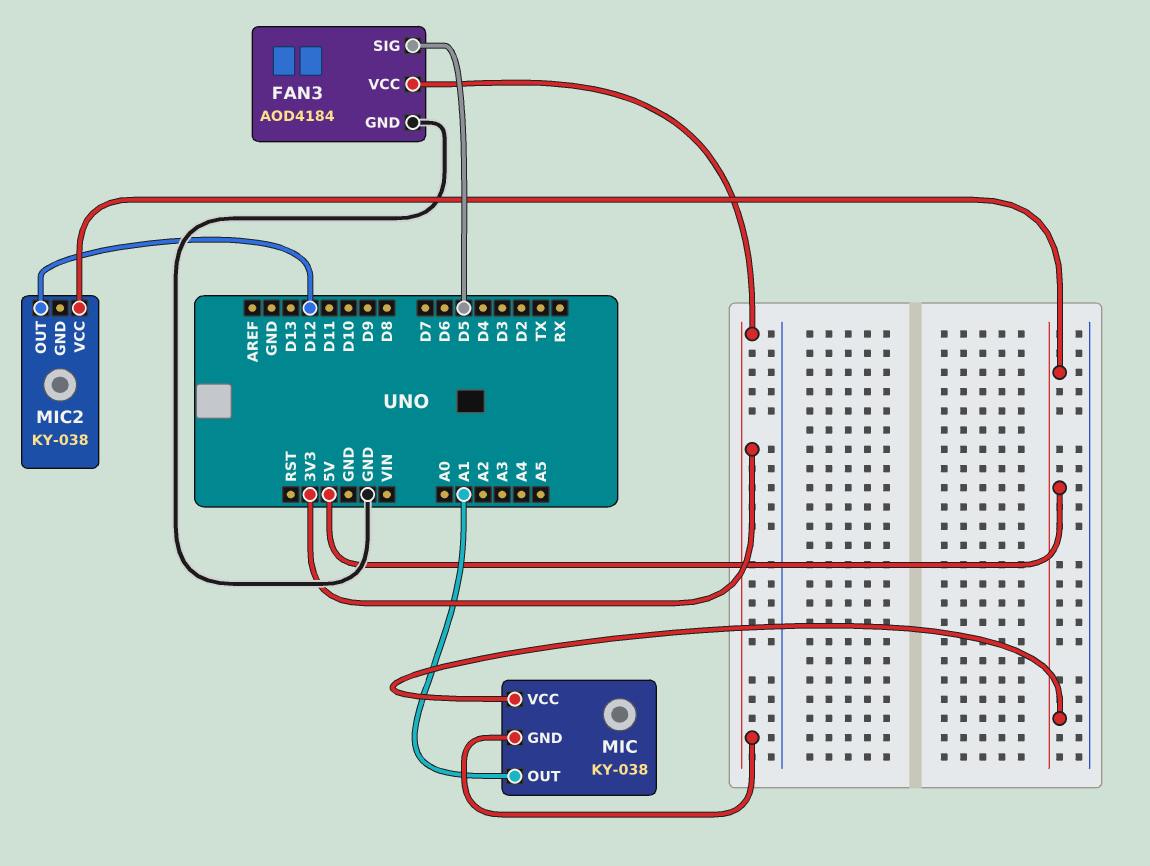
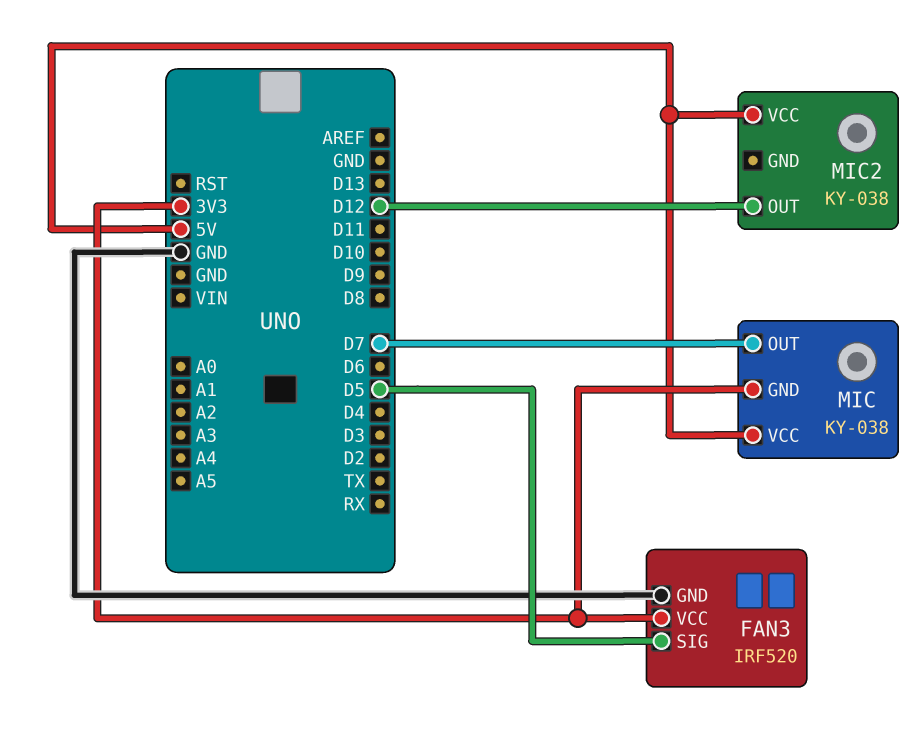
FAN3: AOD4184 -> IRF520
MIC pin OUT: A1 -> D7

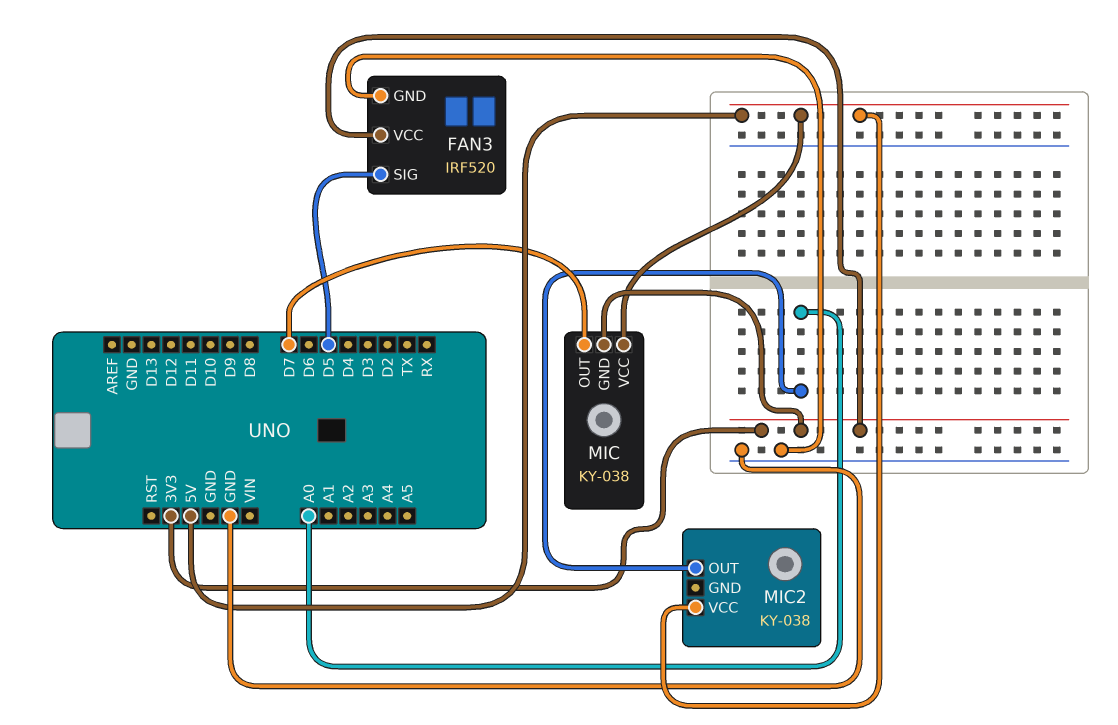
MIC2 pin OUT: D12 -> A0

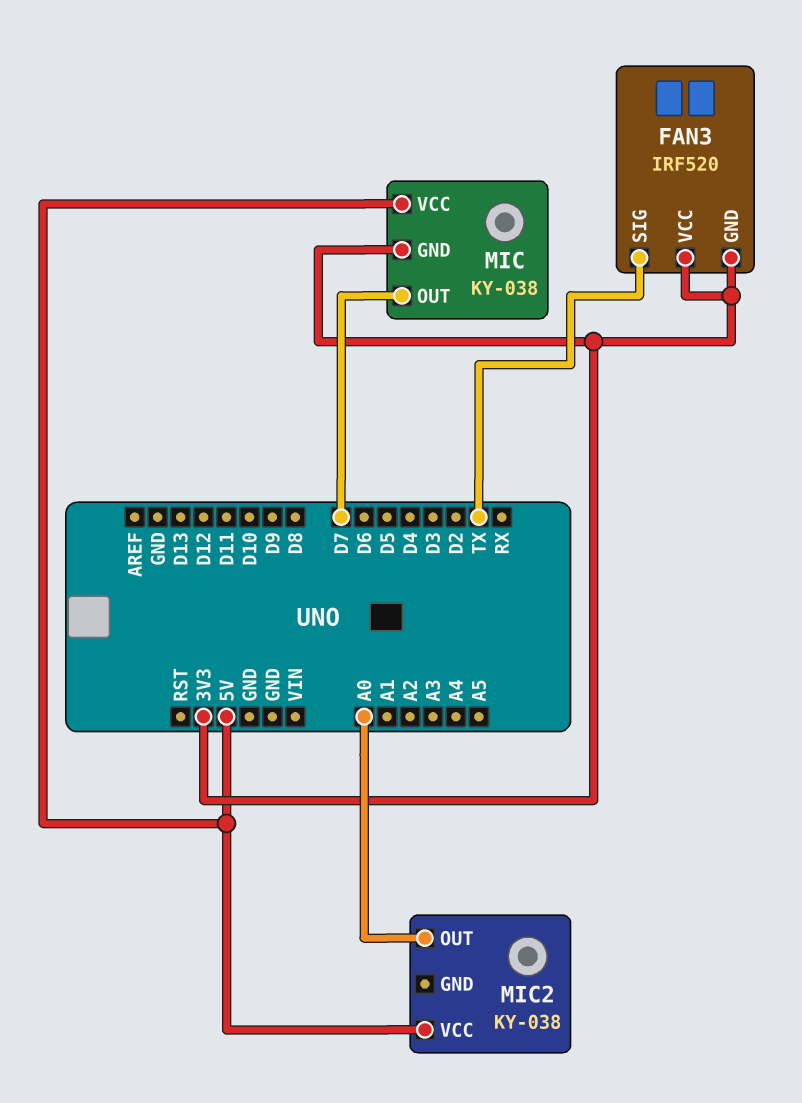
FAN3 pin GND: GND -> 3V3
FAN3 pin SIG: D5 -> TX

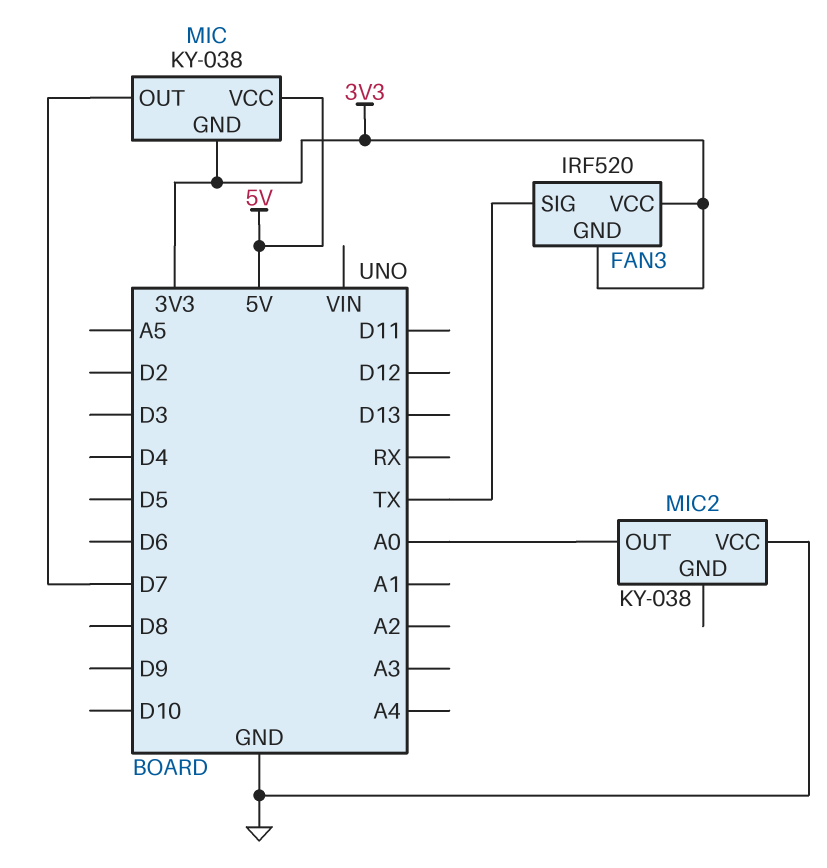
MIC2 pin VCC: 5V -> GND

